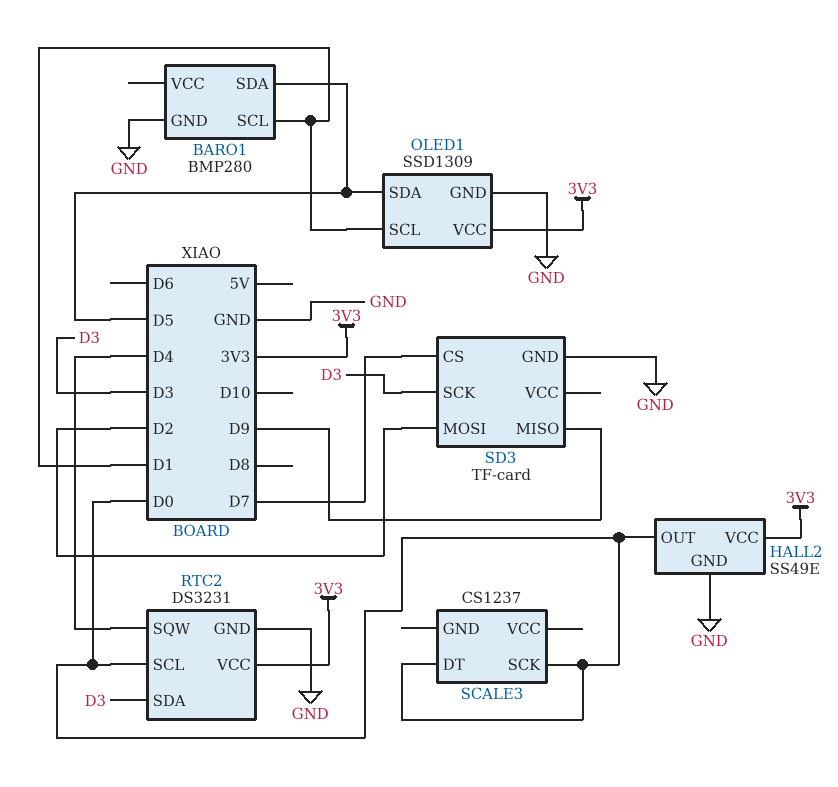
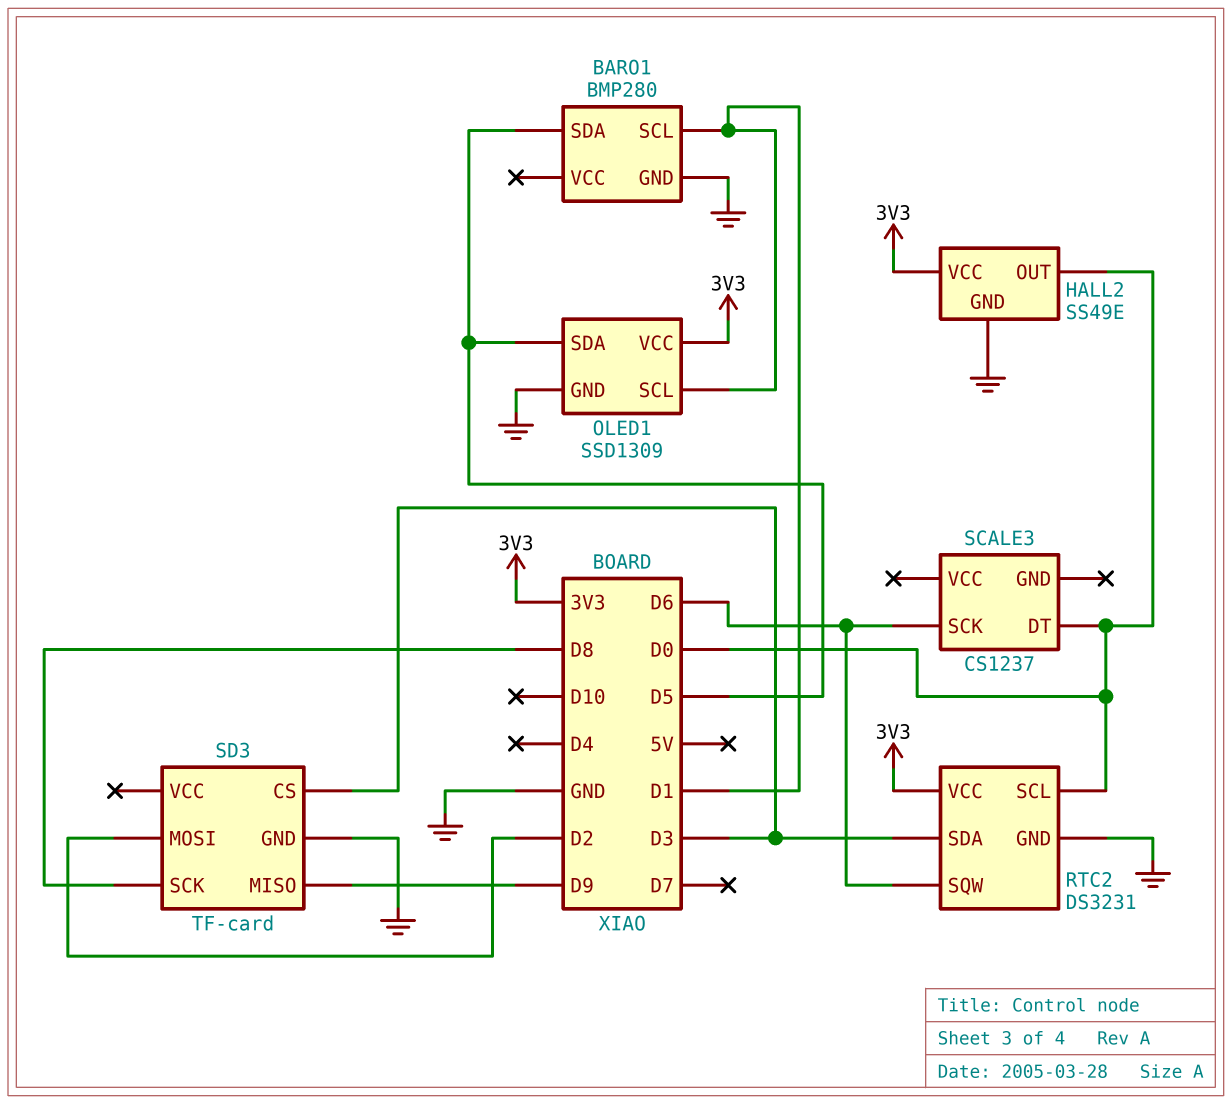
RTC2 pin SQW: D4 -> D6
SCALE3 pin SCK: D0 -> D6
SD3 pin CS: D7 -> D3
SD3 pin SCK: D3 -> D8

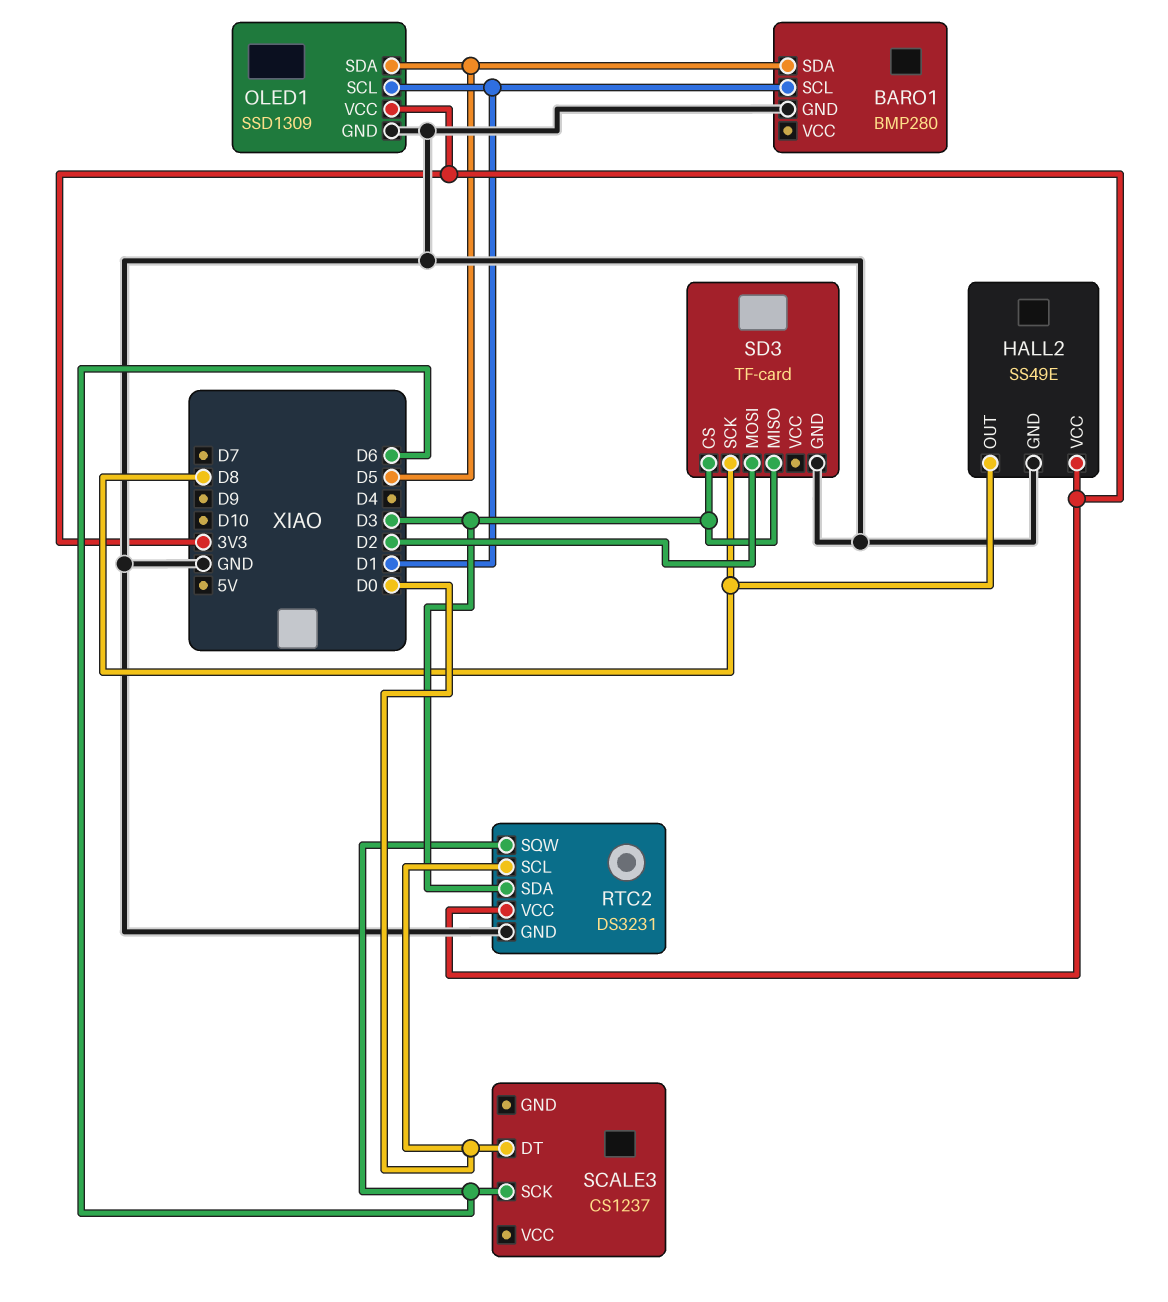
HALL2 pin OUT: D0 -> D8
SD3 pin MISO: D9 -> D3

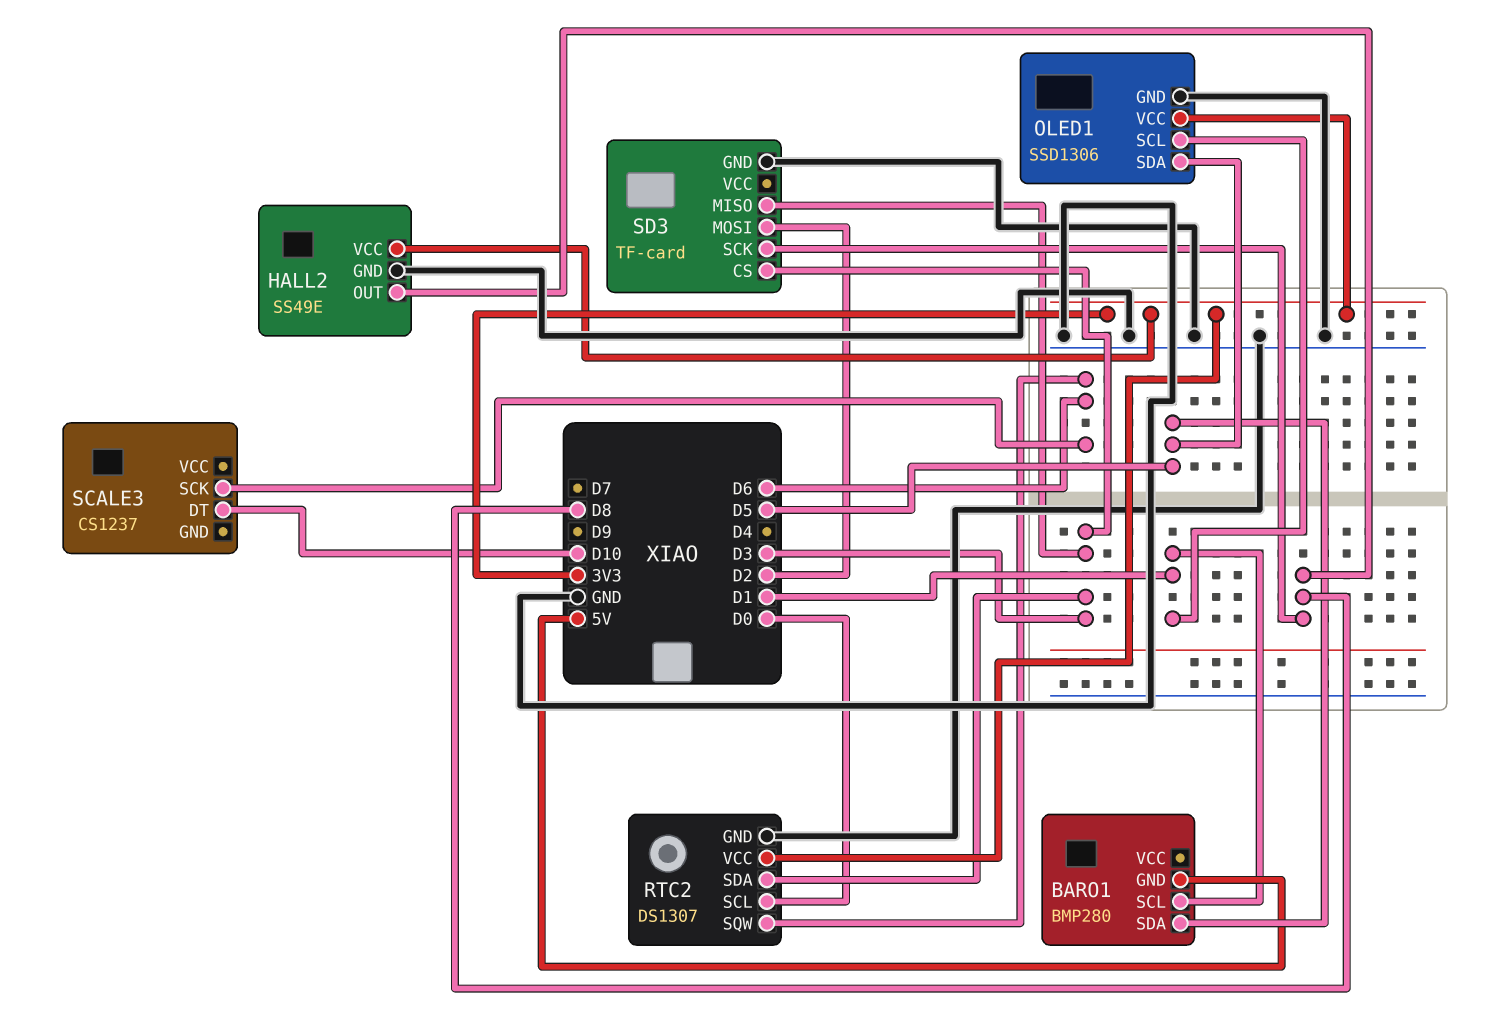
BARO1 pin GND: GND -> 5V
OLED1: SSD1309 -> SSD1306
RTC2: DS3231 -> DS1307
SCALE3 pin DT: D0 -> D10

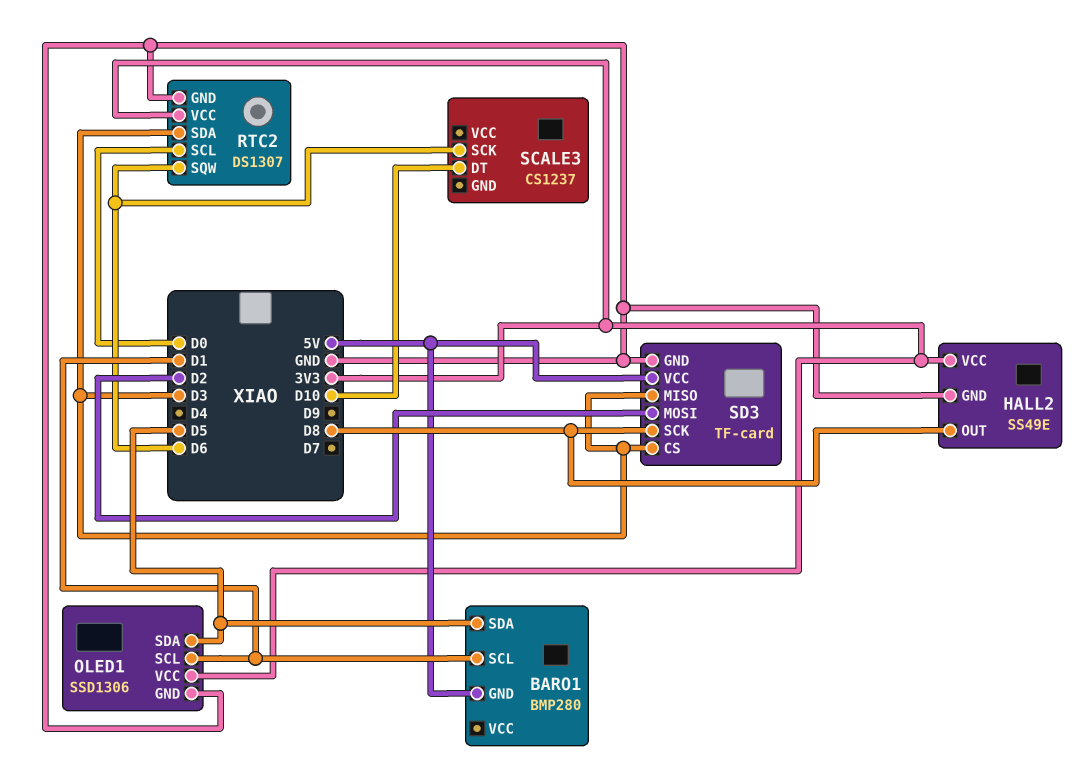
SD3 pin VCC: none -> 5V

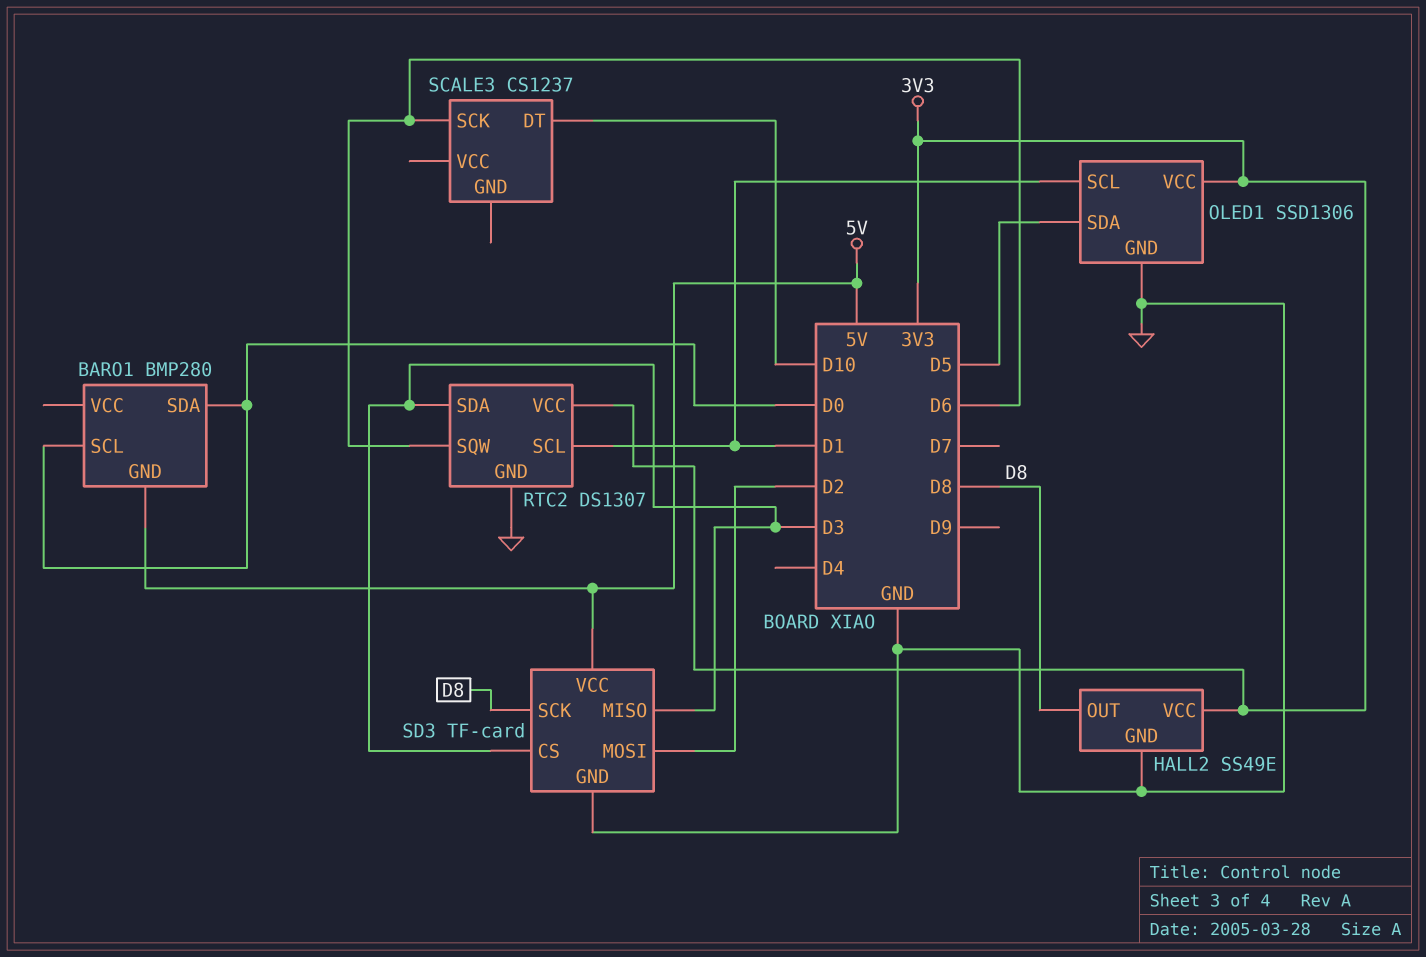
BARO1 pin SCL: D1 -> D0
BARO1 pin SDA: D5 -> D0
RTC2 pin SCL: D0 -> D1

